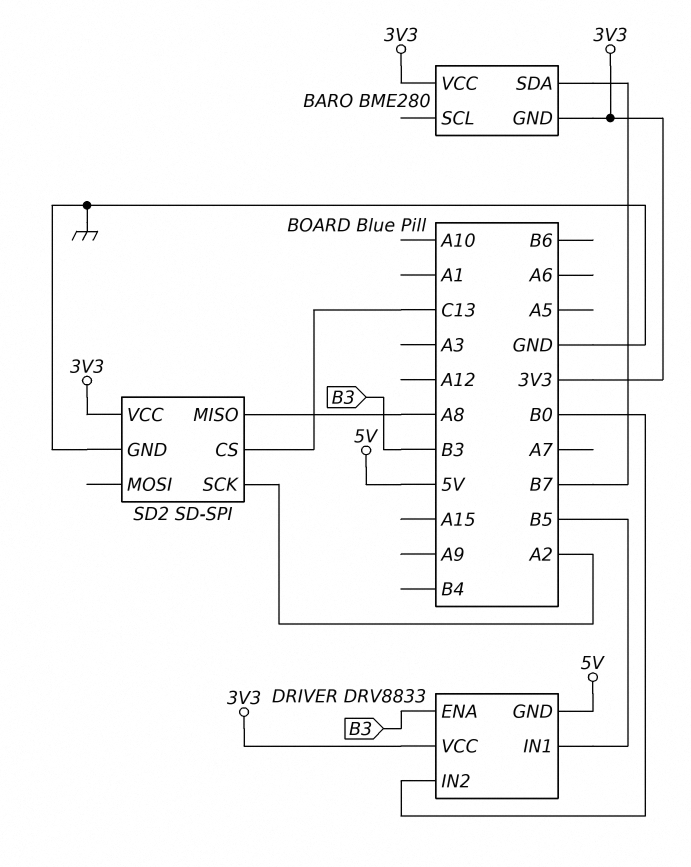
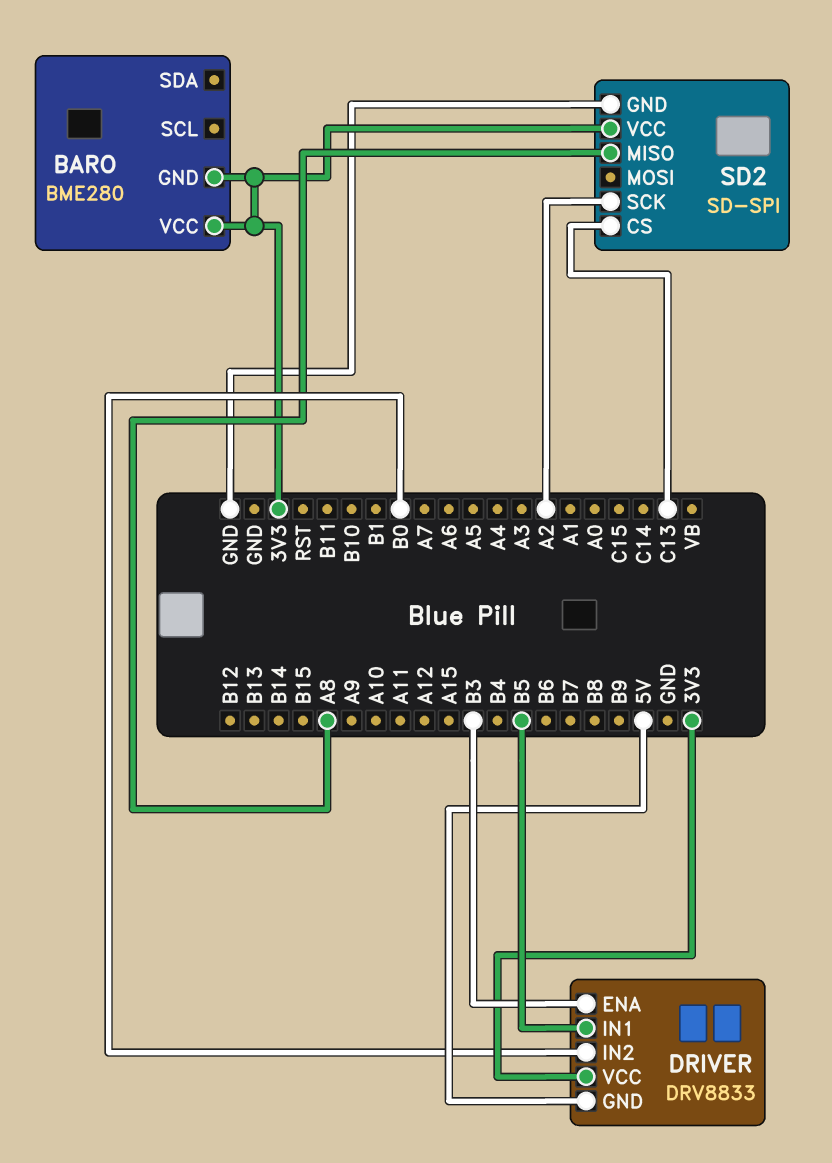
BARO pin SDA: B7 -> none

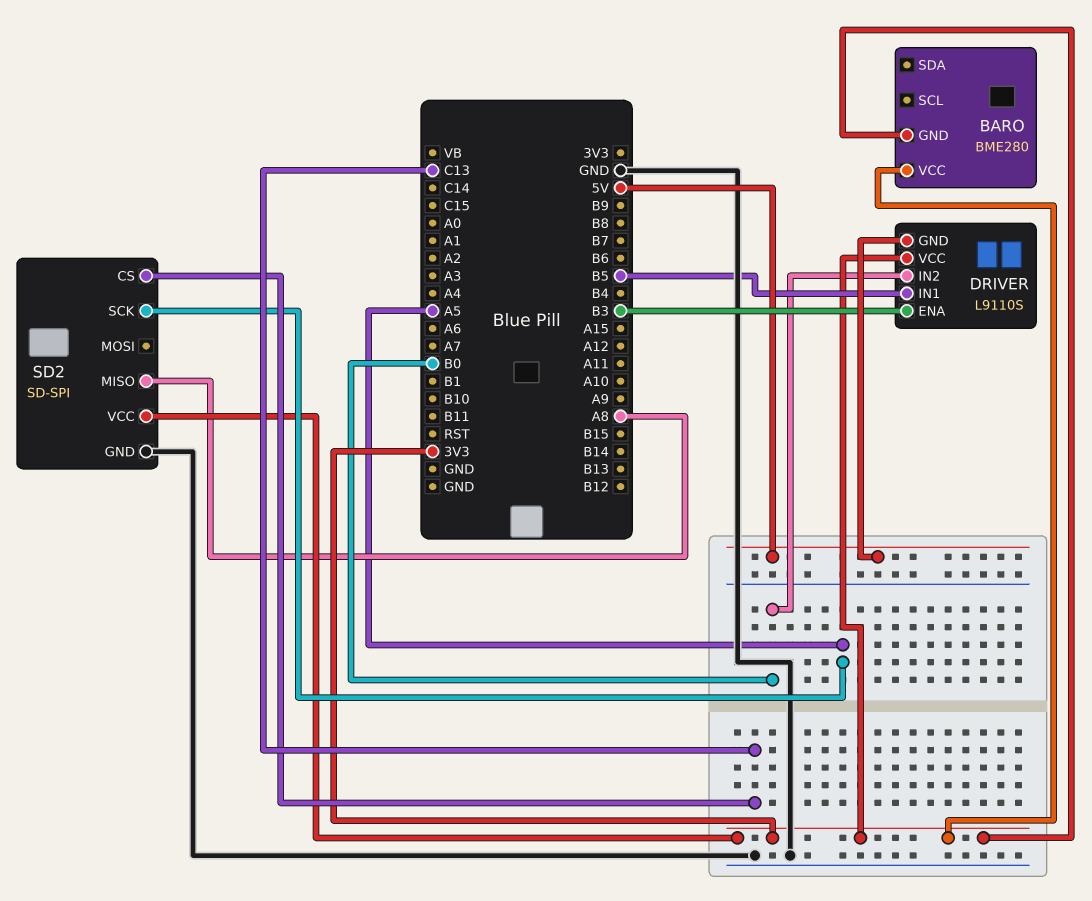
DRIVER: DRV8833 -> L9110S
SD2 pin SCK: A2 -> A5

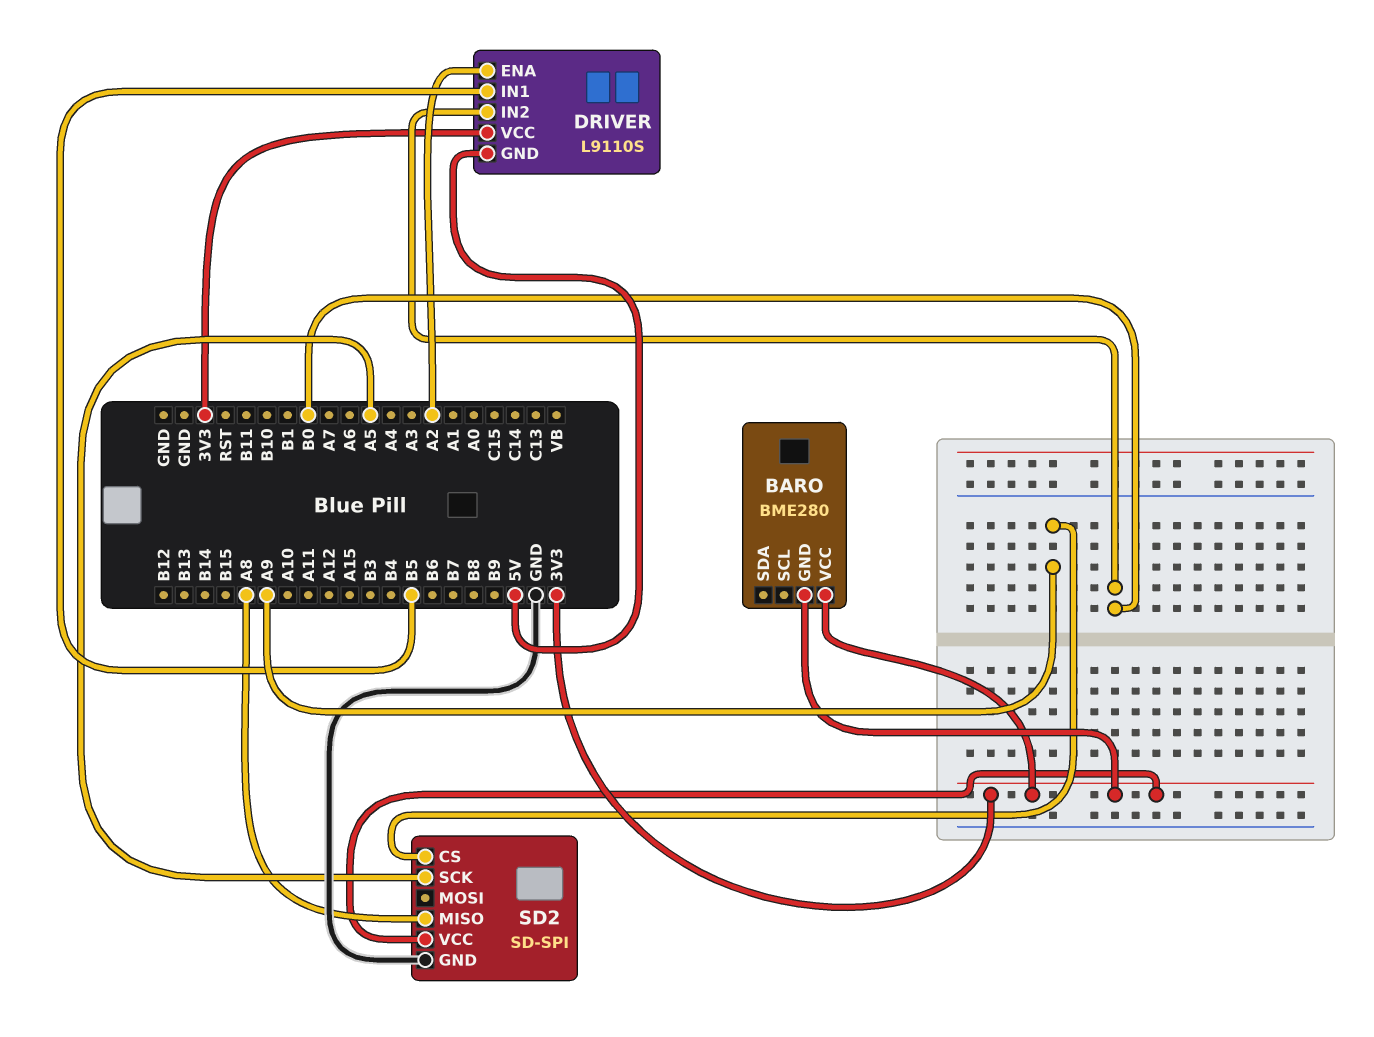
DRIVER pin ENA: B3 -> A2
SD2 pin CS: C13 -> A9

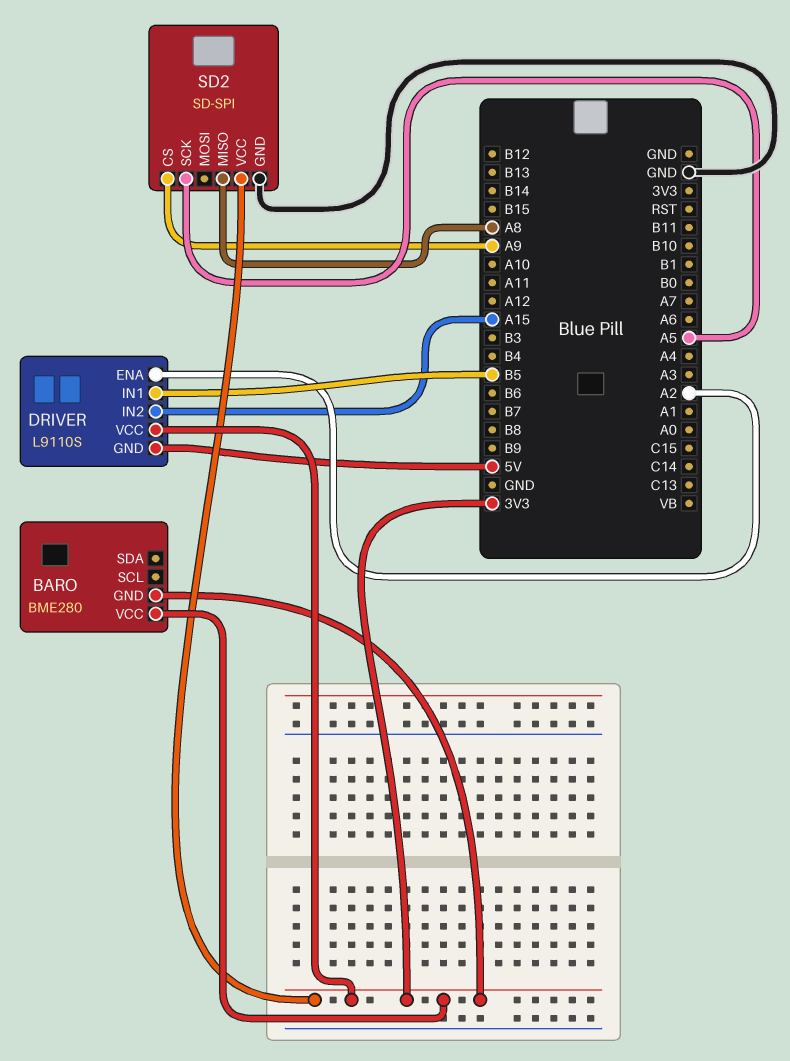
DRIVER pin IN2: B0 -> A15

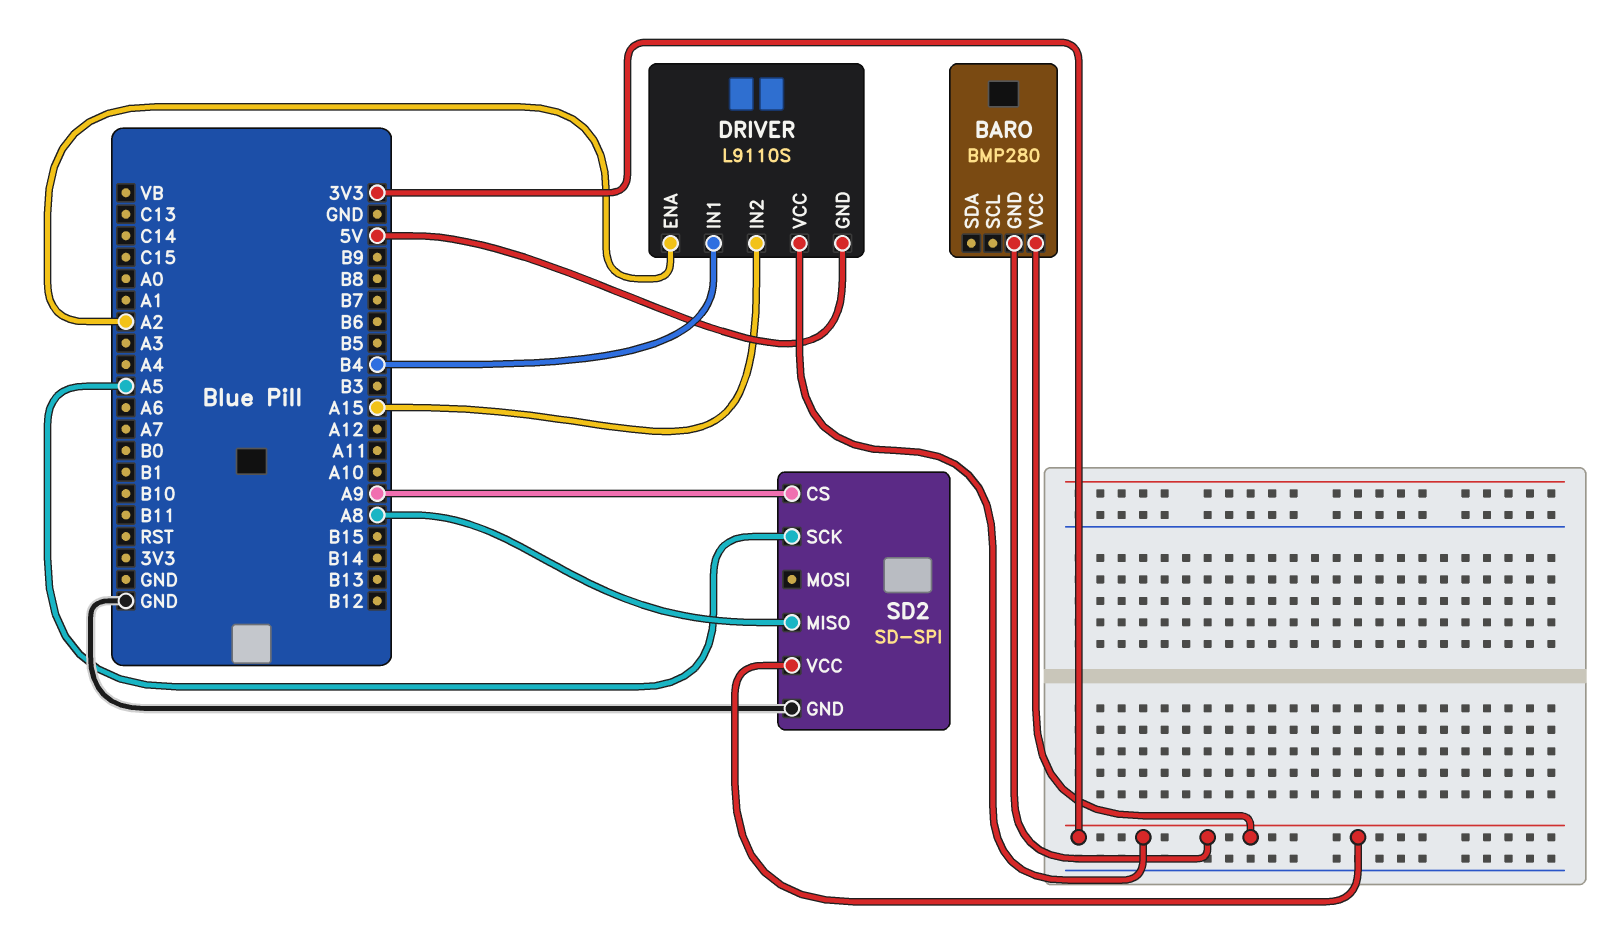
BARO: BME280 -> BMP280
DRIVER pin IN1: B5 -> B4

